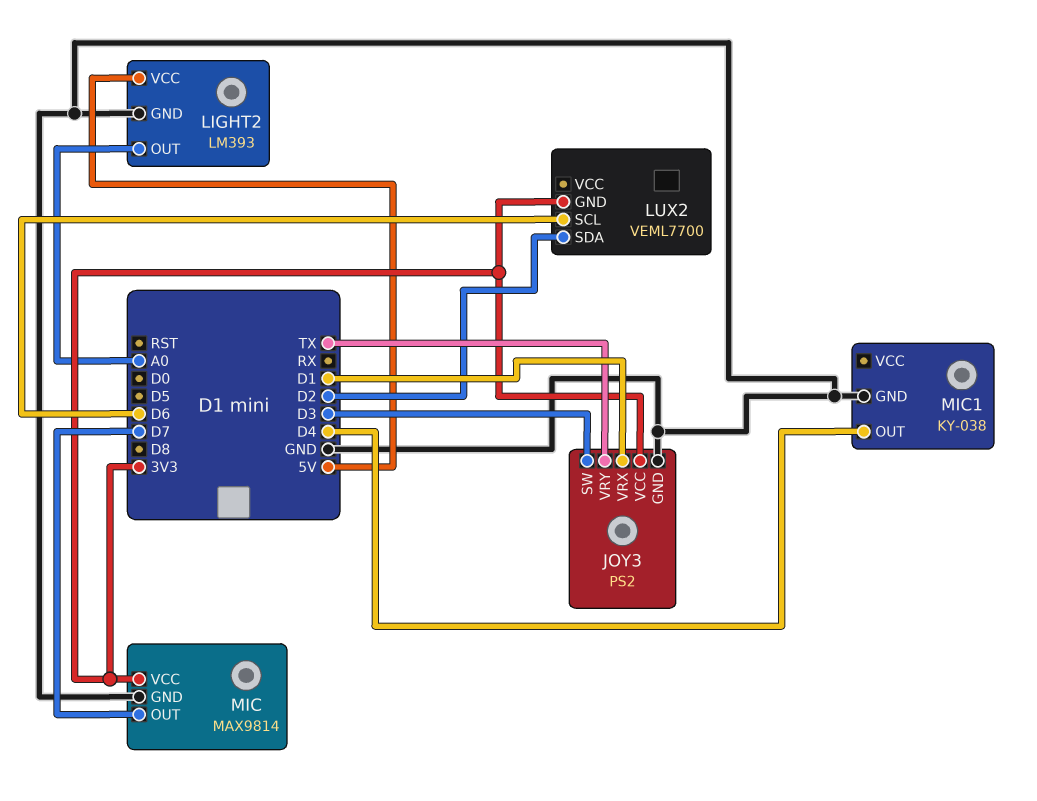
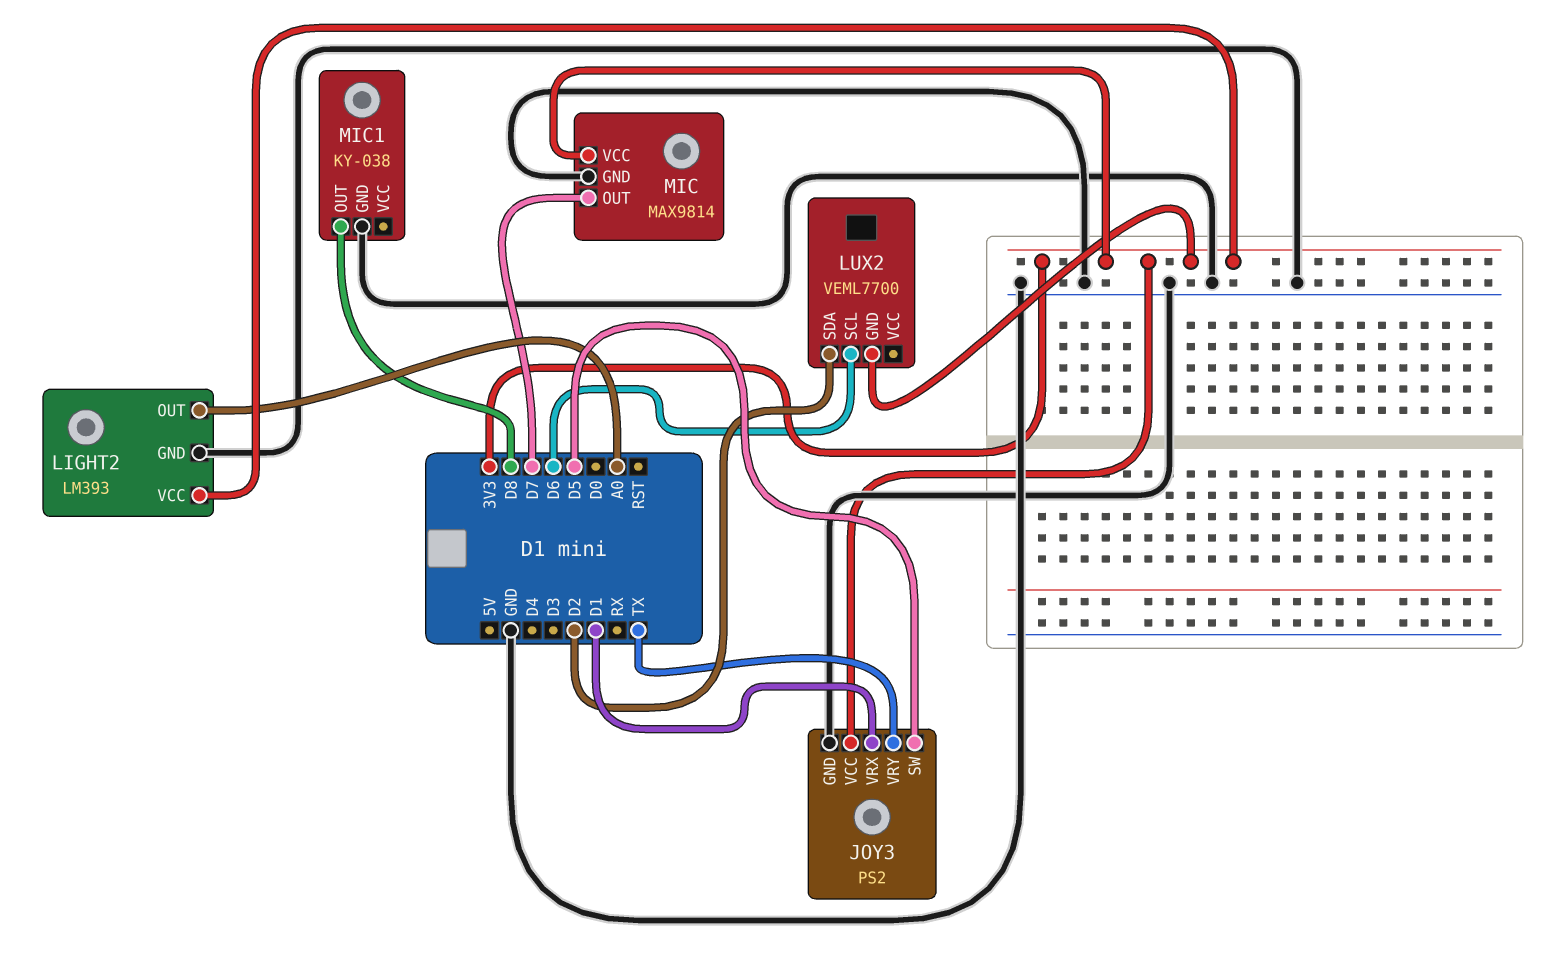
JOY3 pin SW: D3 -> D5
LIGHT2 pin VCC: 5V -> 3V3
MIC1 pin OUT: D4 -> D8

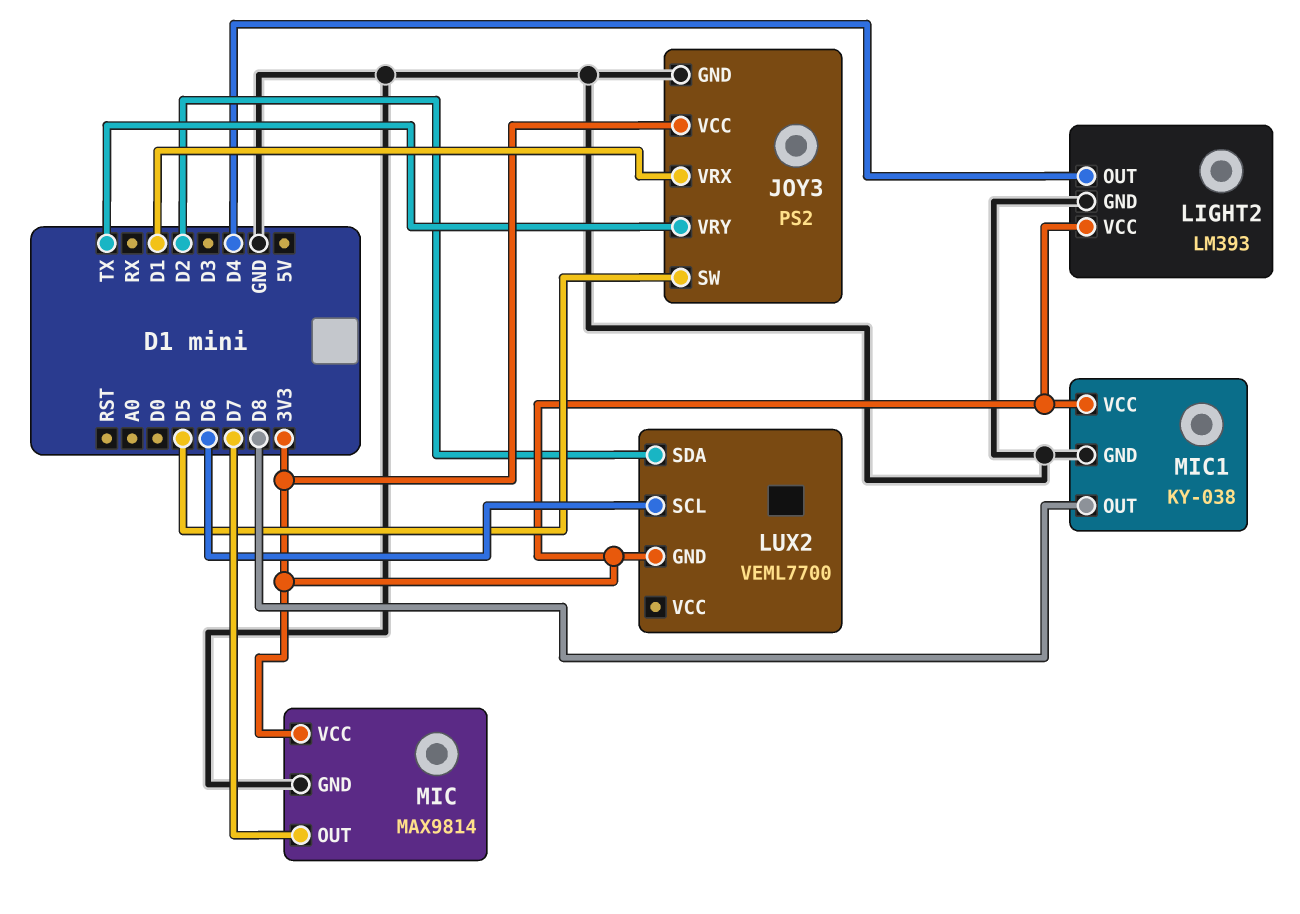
LIGHT2 pin OUT: A0 -> D4
MIC1 pin VCC: none -> 3V3

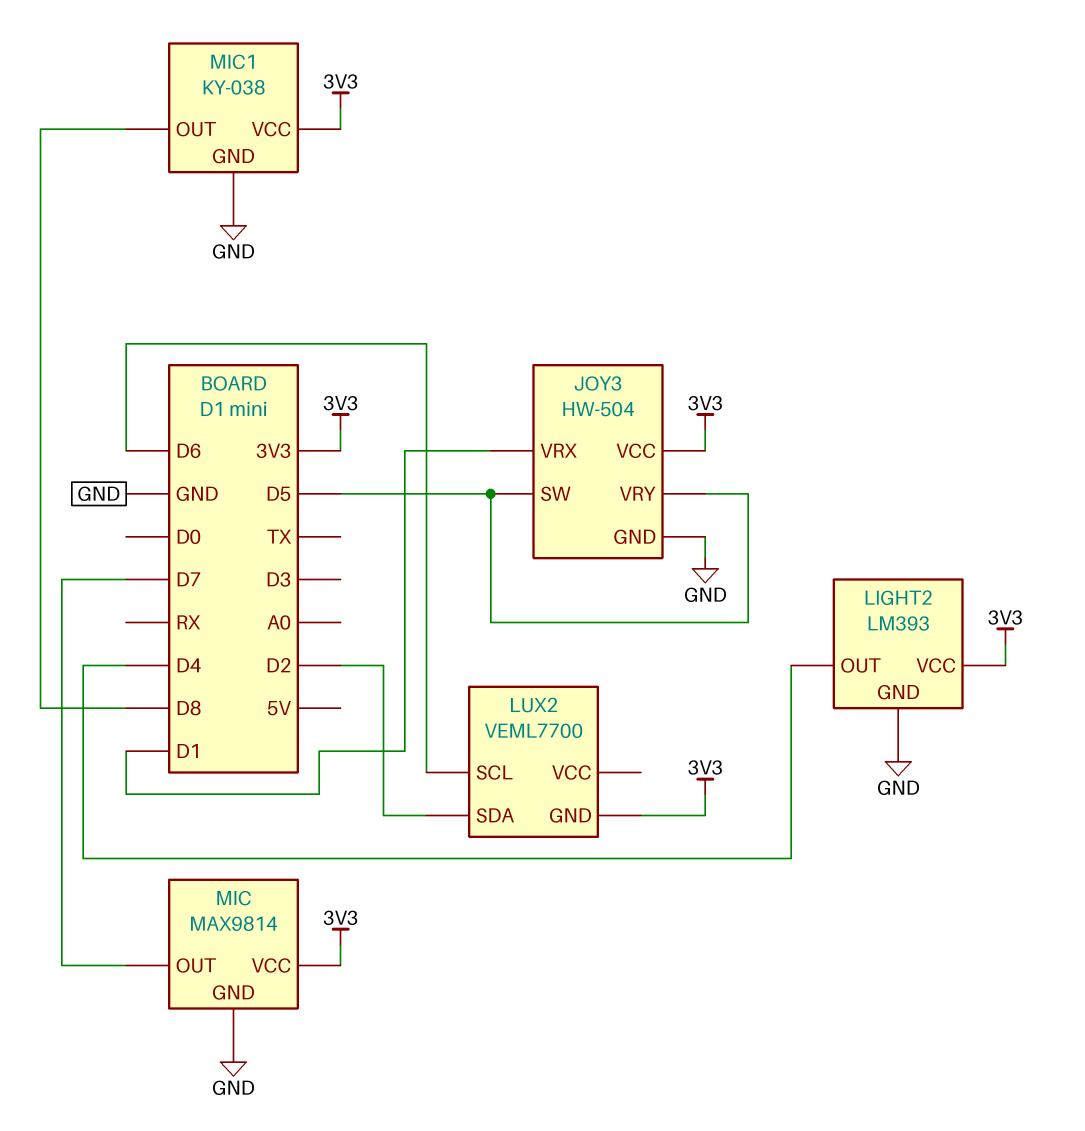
JOY3: PS2 -> HW-504
JOY3 pin VRY: TX -> D5

